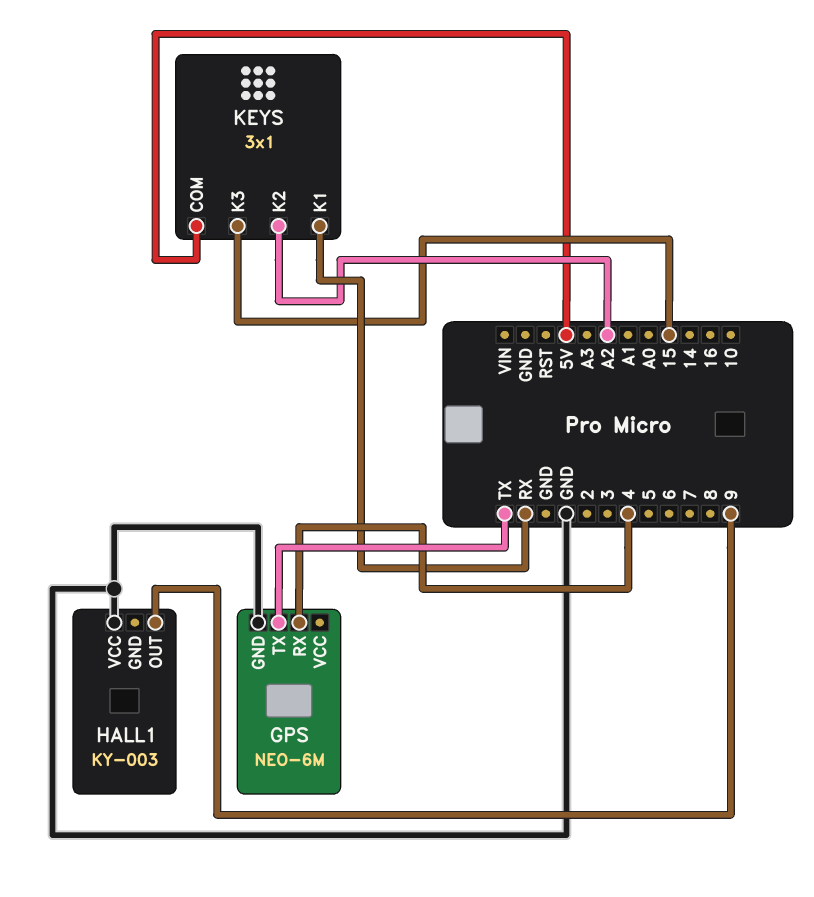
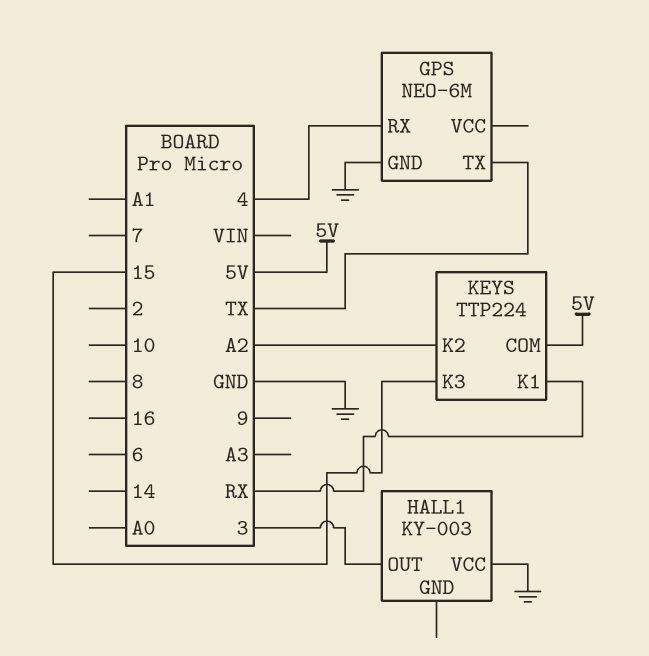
HALL1 pin OUT: 9 -> 3
KEYS: 3x1 -> TTP224

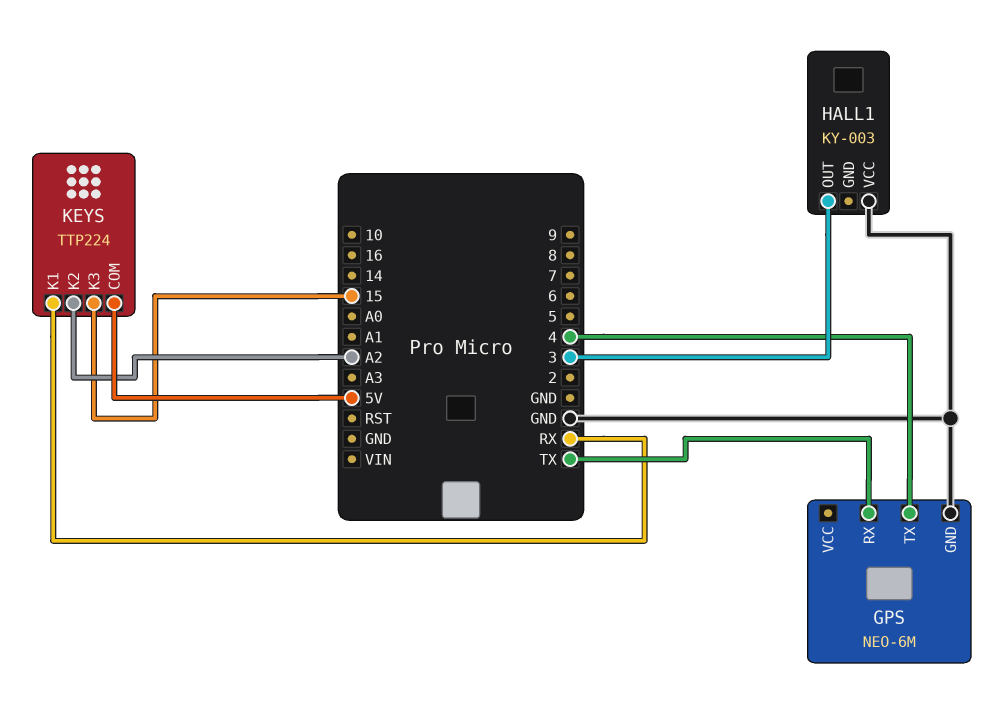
GPS pin RX: 4 -> TX
GPS pin TX: TX -> 4

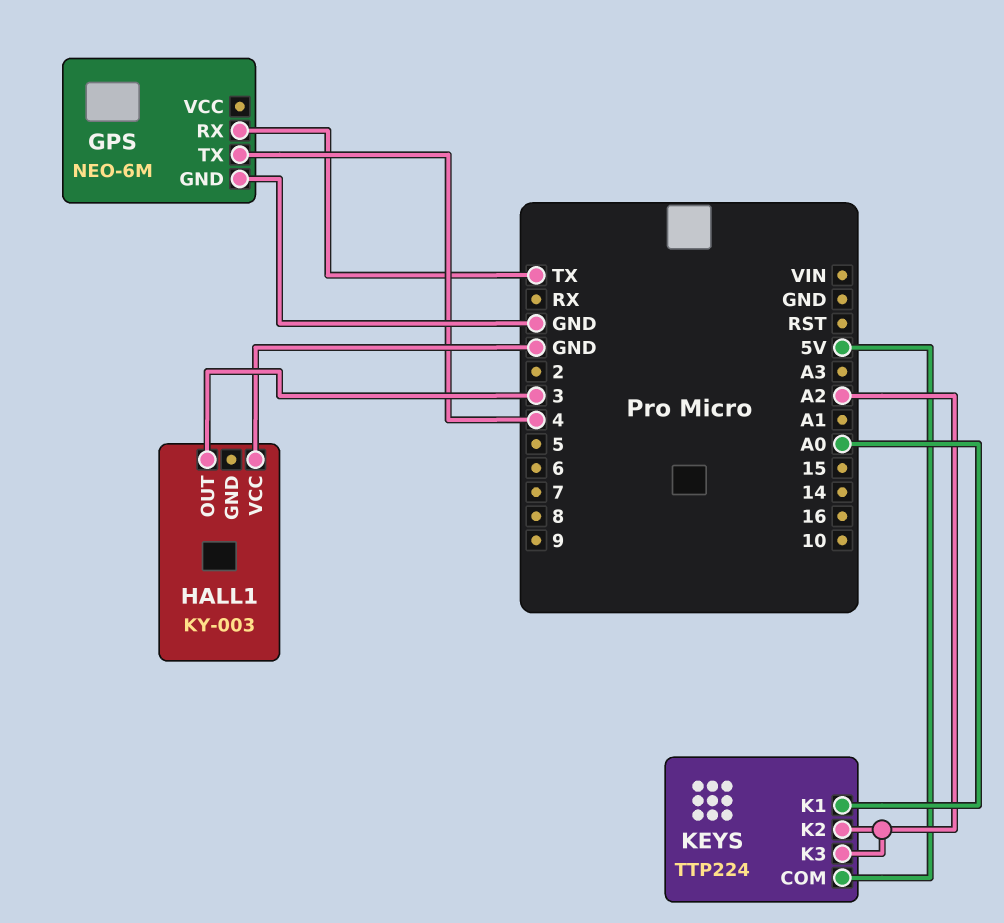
KEYS pin K1: RX -> A0
KEYS pin K3: 15 -> A2

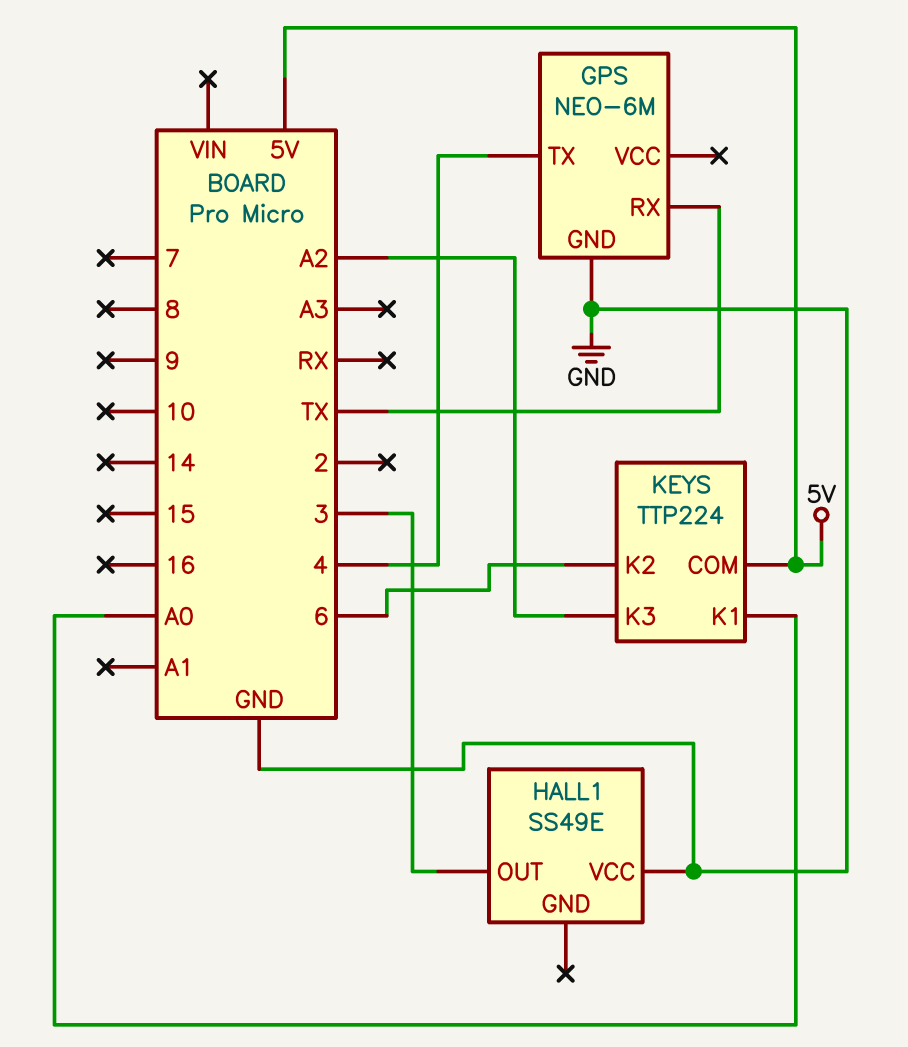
HALL1: KY-003 -> SS49E
KEYS pin K2: A2 -> 6

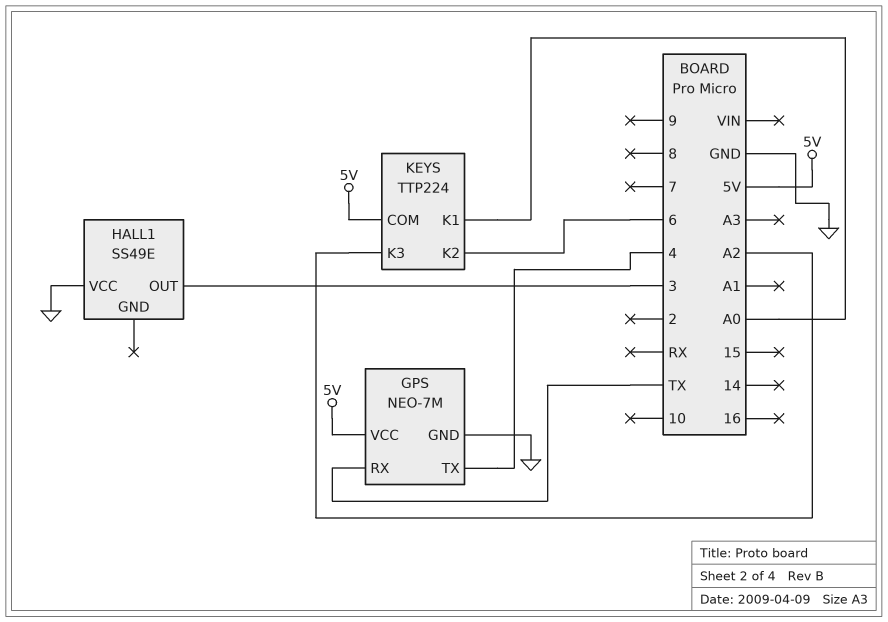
GPS: NEO-6M -> NEO-7M
GPS pin VCC: none -> 5V

